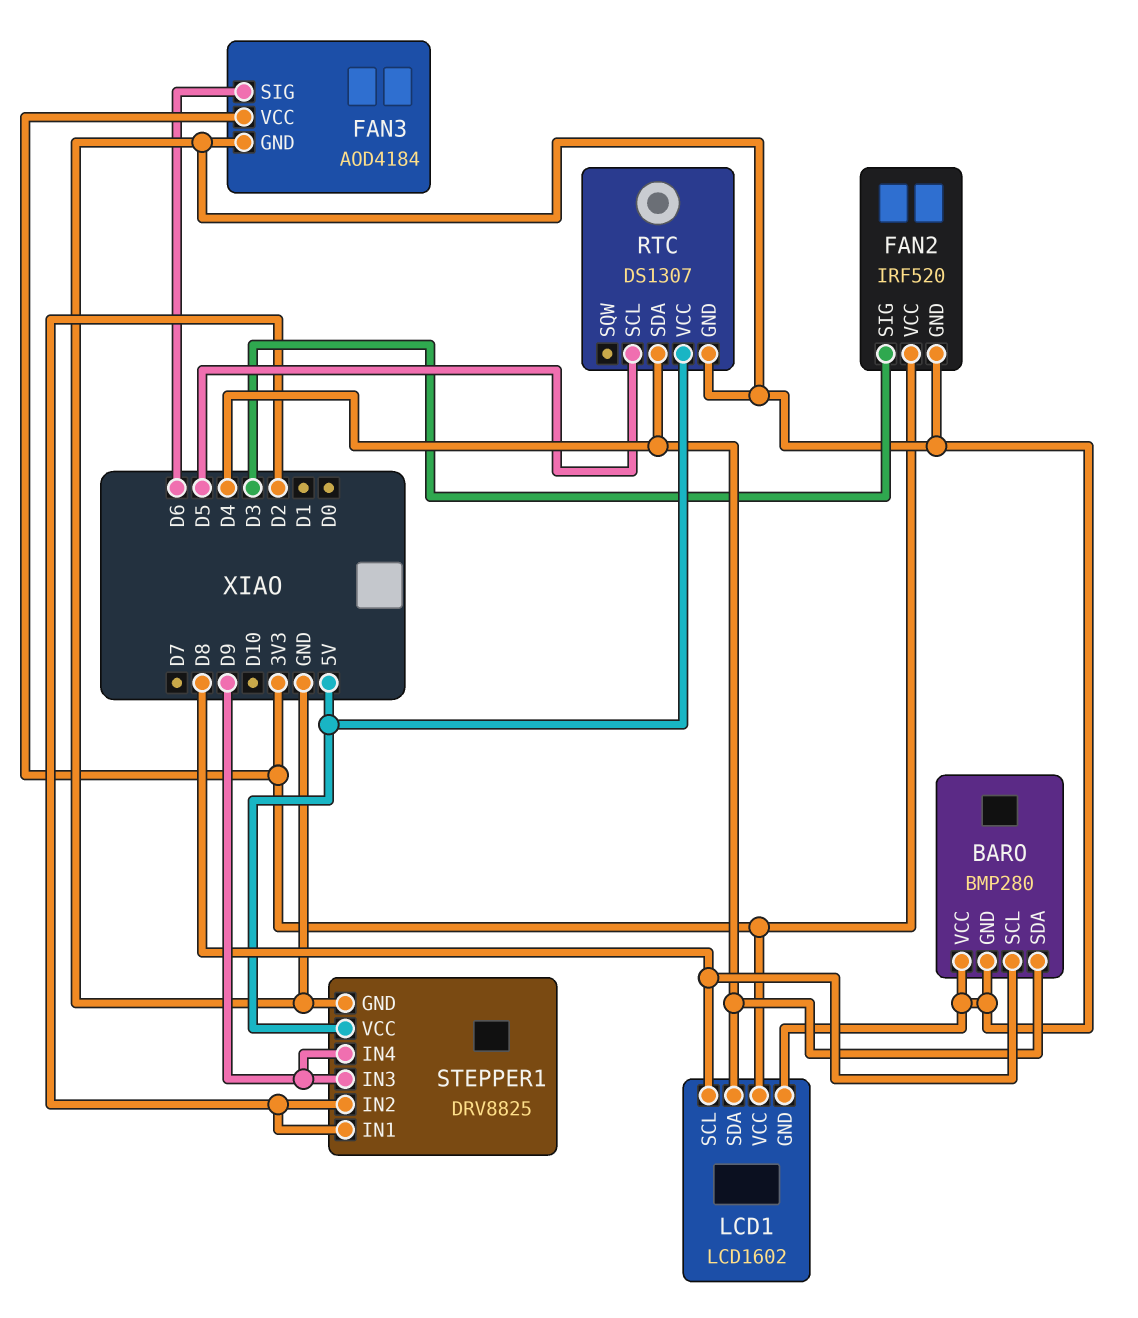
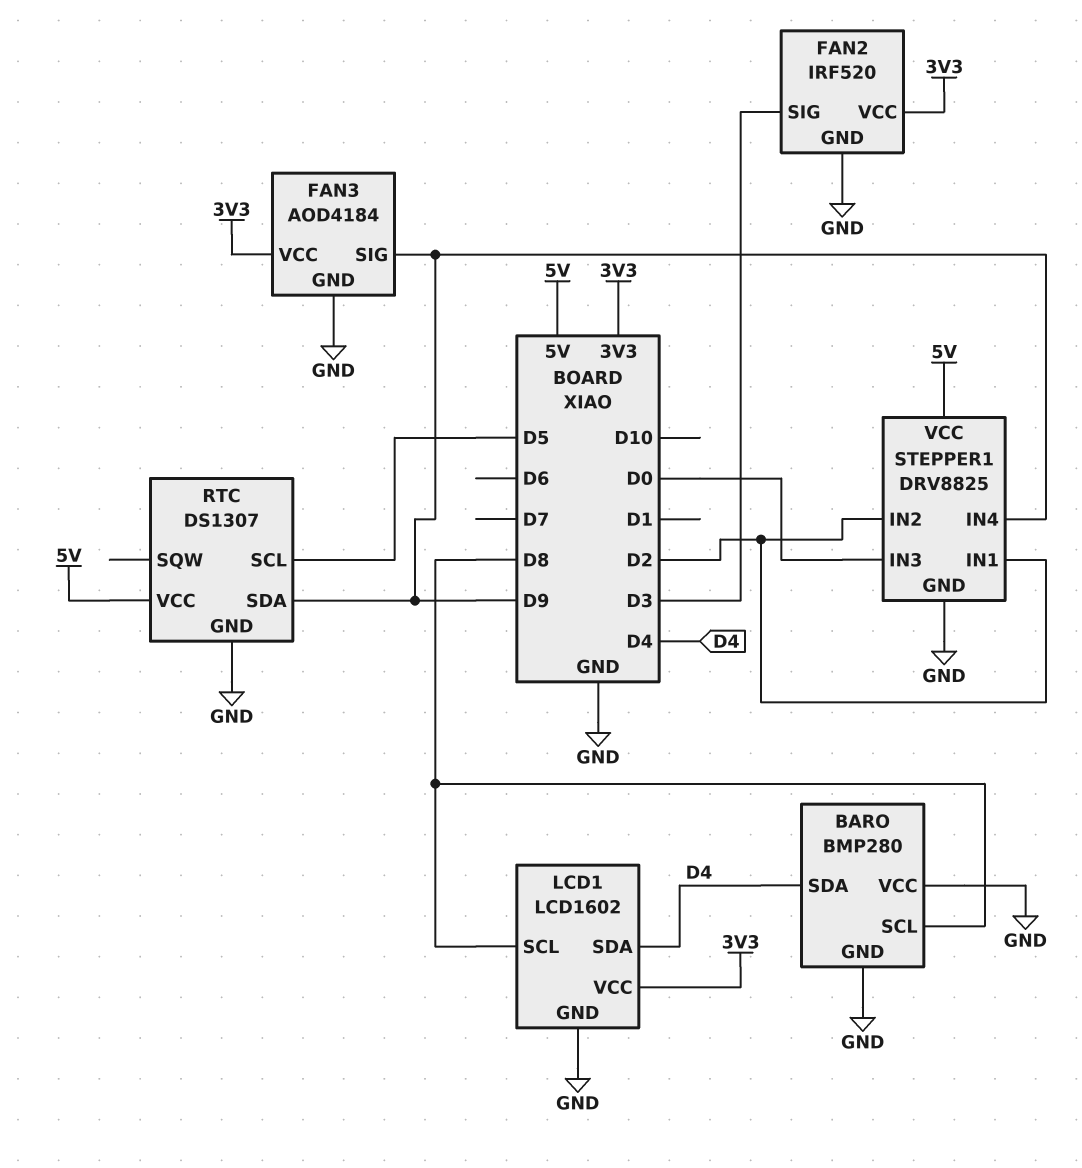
FAN3 pin SIG: D6 -> D9
RTC pin SDA: D4 -> D9
STEPPER1 pin IN3: D9 -> D0

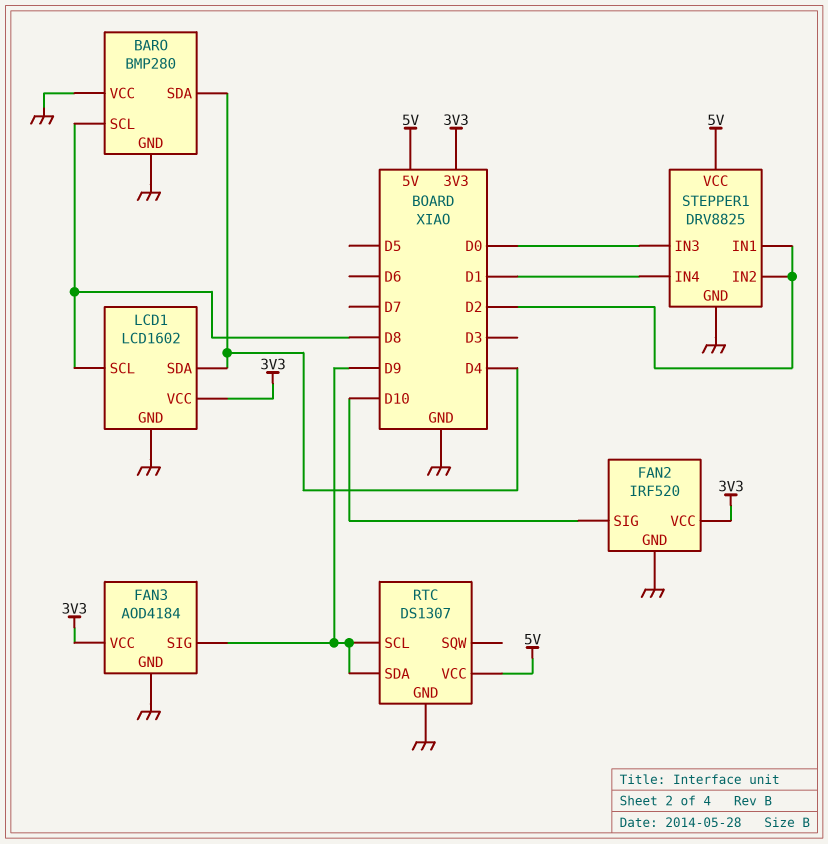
FAN2 pin SIG: D3 -> D10
RTC pin SCL: D5 -> D9
STEPPER1 pin IN4: D9 -> D1

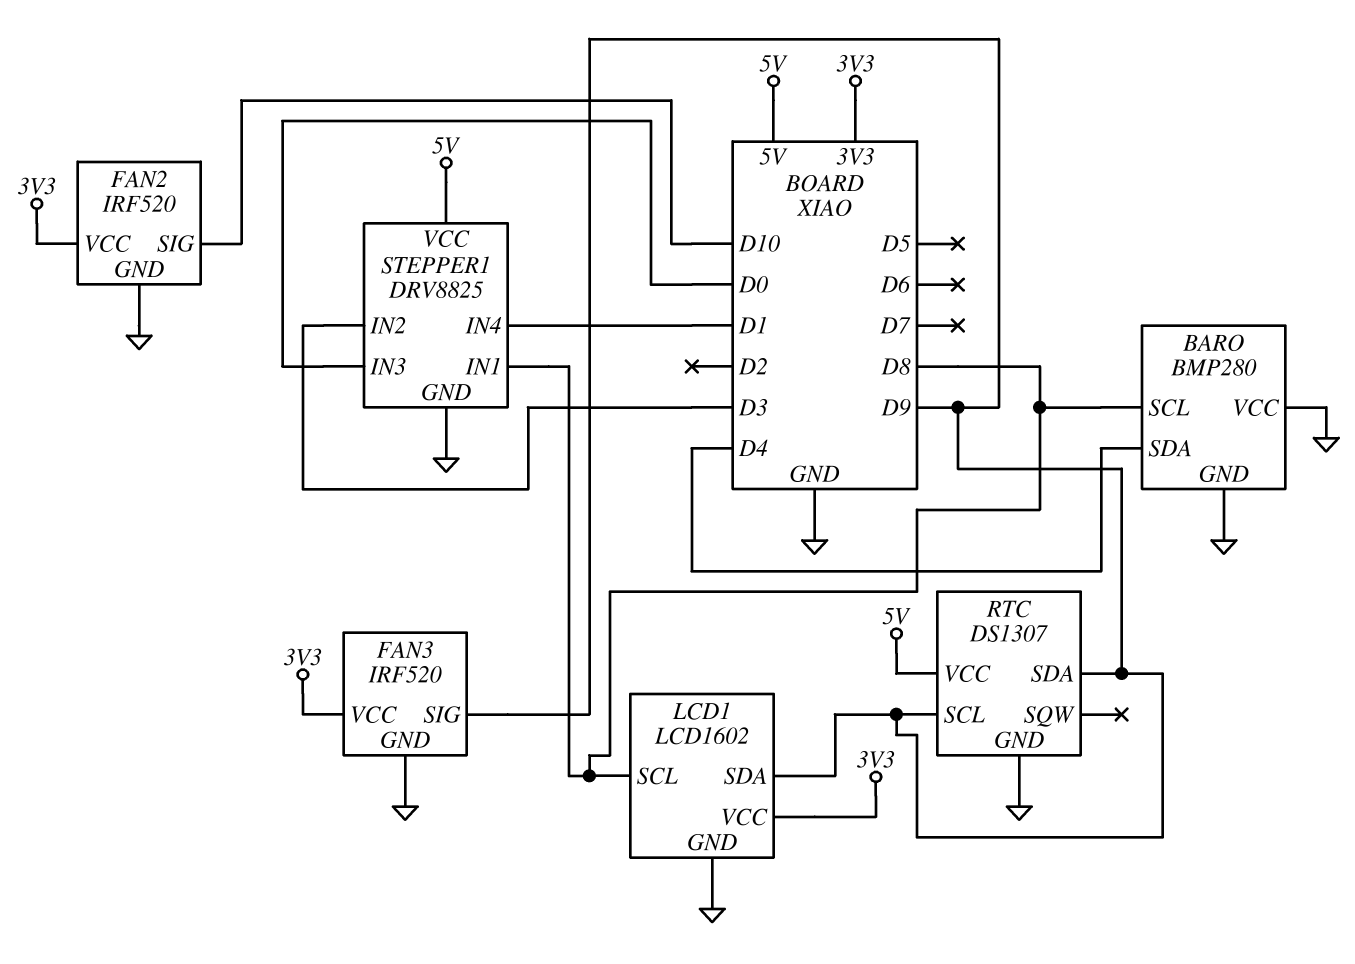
FAN3: AOD4184 -> IRF520
LCD1 pin SDA: D4 -> D9
STEPPER1 pin IN1: D2 -> D8
STEPPER1 pin IN2: D2 -> D3

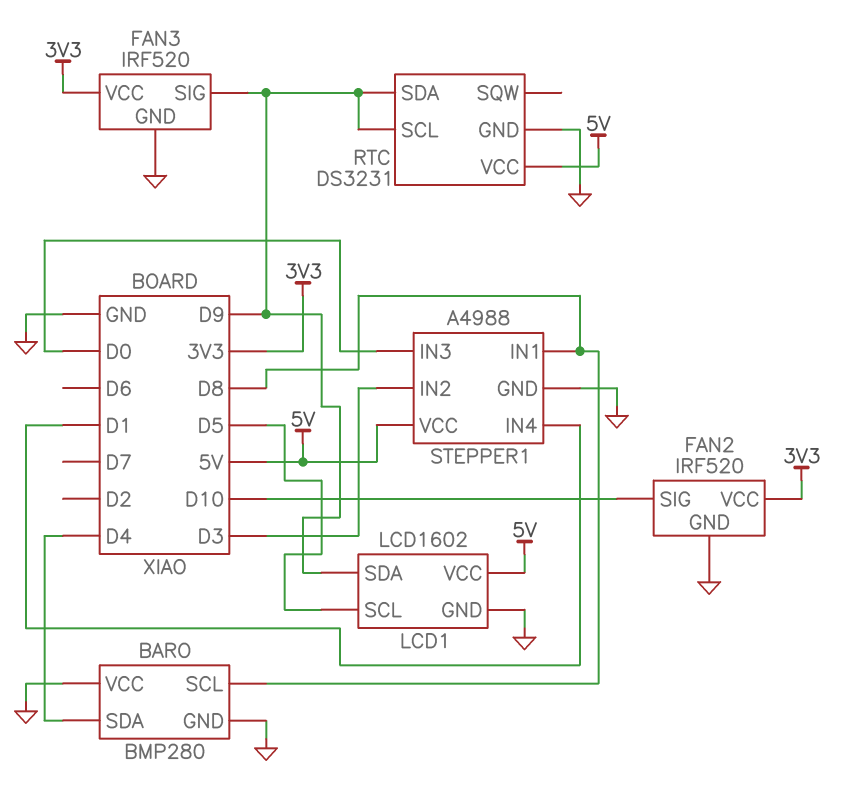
LCD1 pin SCL: D8 -> D5
LCD1 pin VCC: 3V3 -> 5V
RTC: DS1307 -> DS3231
STEPPER1: DRV8825 -> A4988

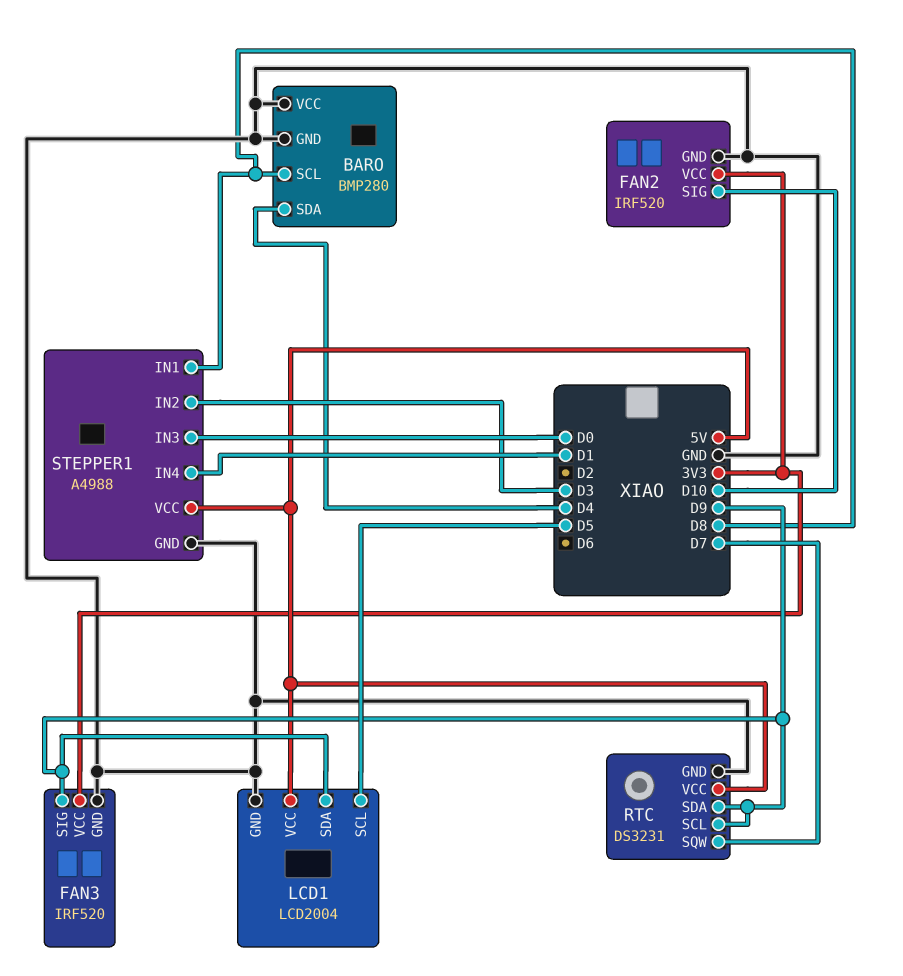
LCD1: LCD1602 -> LCD2004
RTC pin SQW: none -> D7

